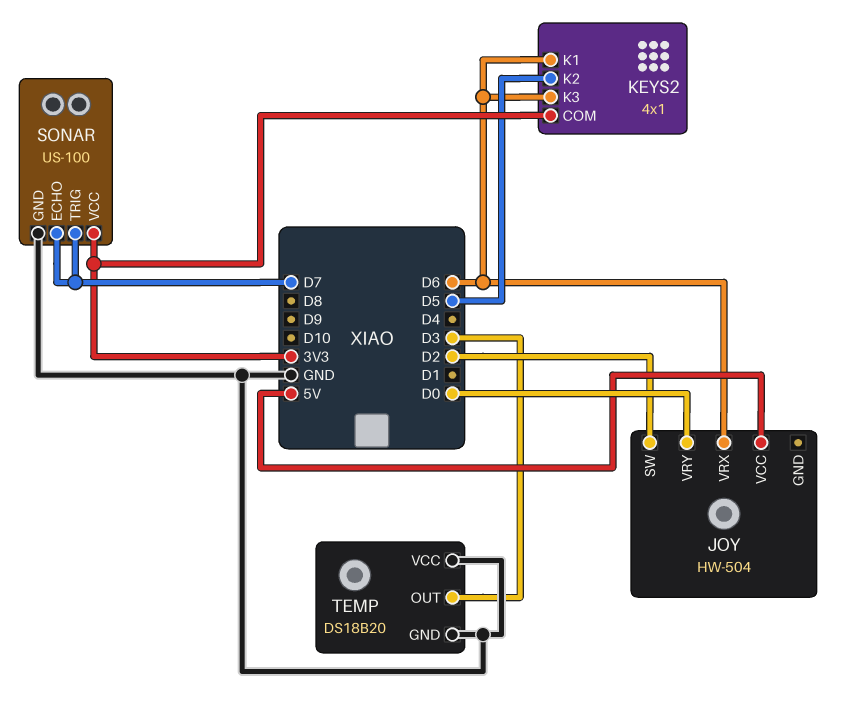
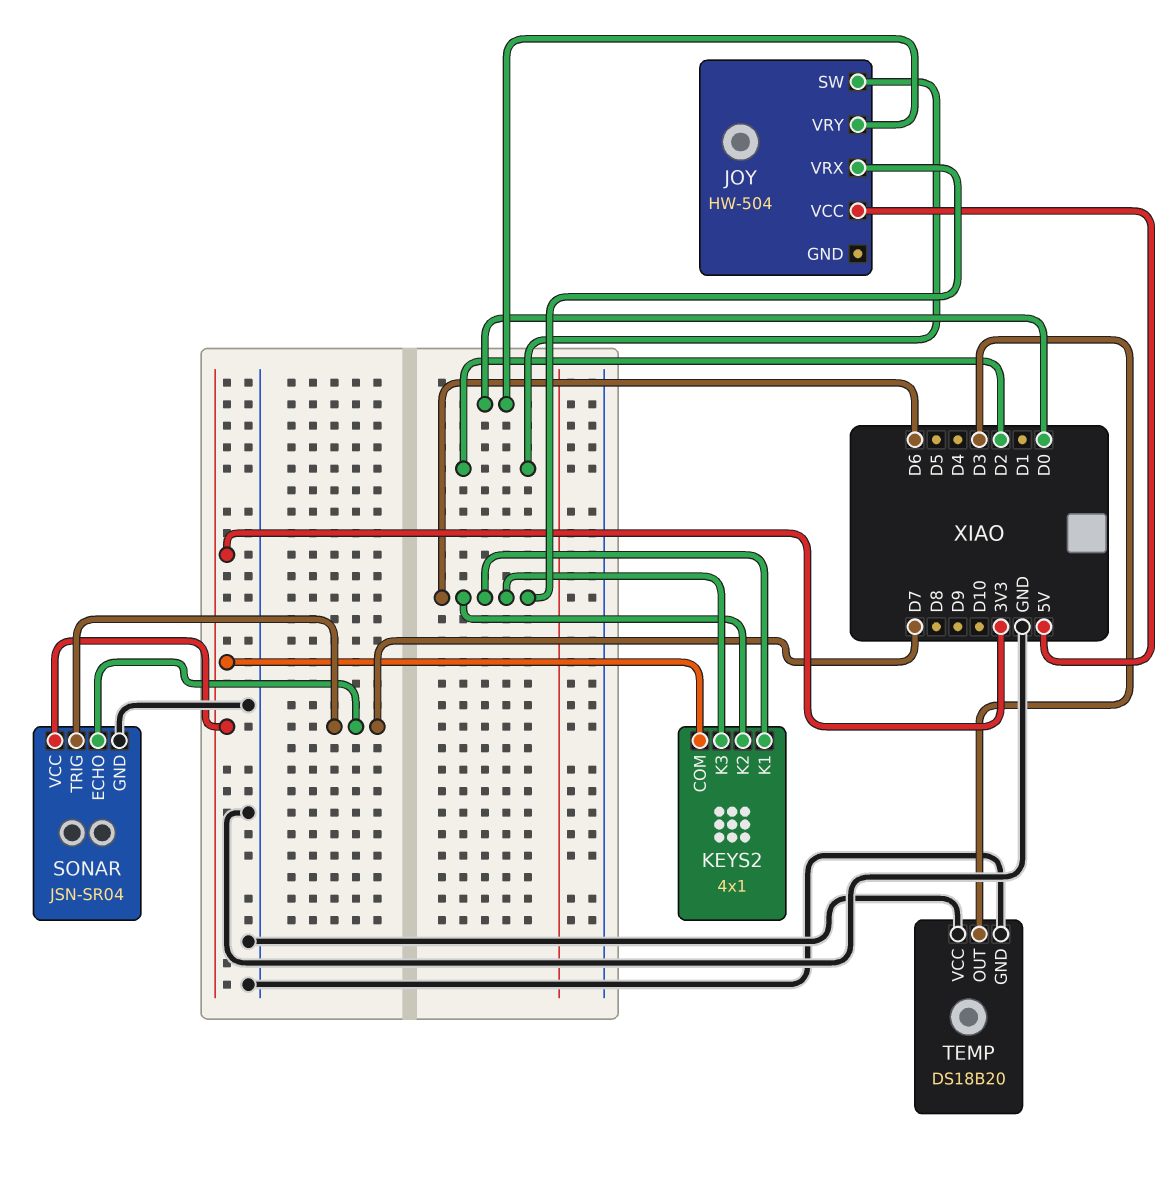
KEYS2 pin K2: D5 -> D6
SONAR: US-100 -> JSN-SR04

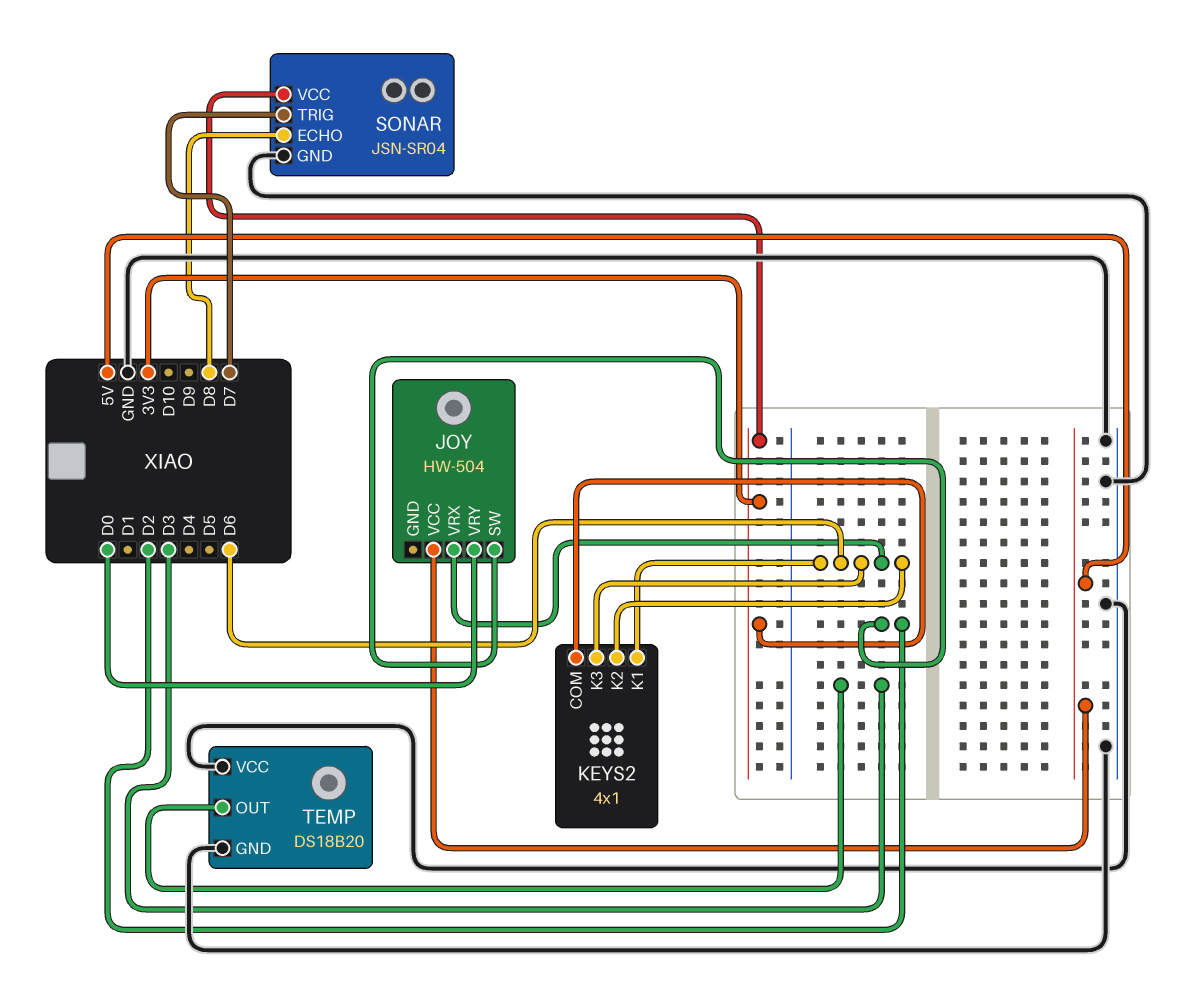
SONAR pin ECHO: D7 -> D8

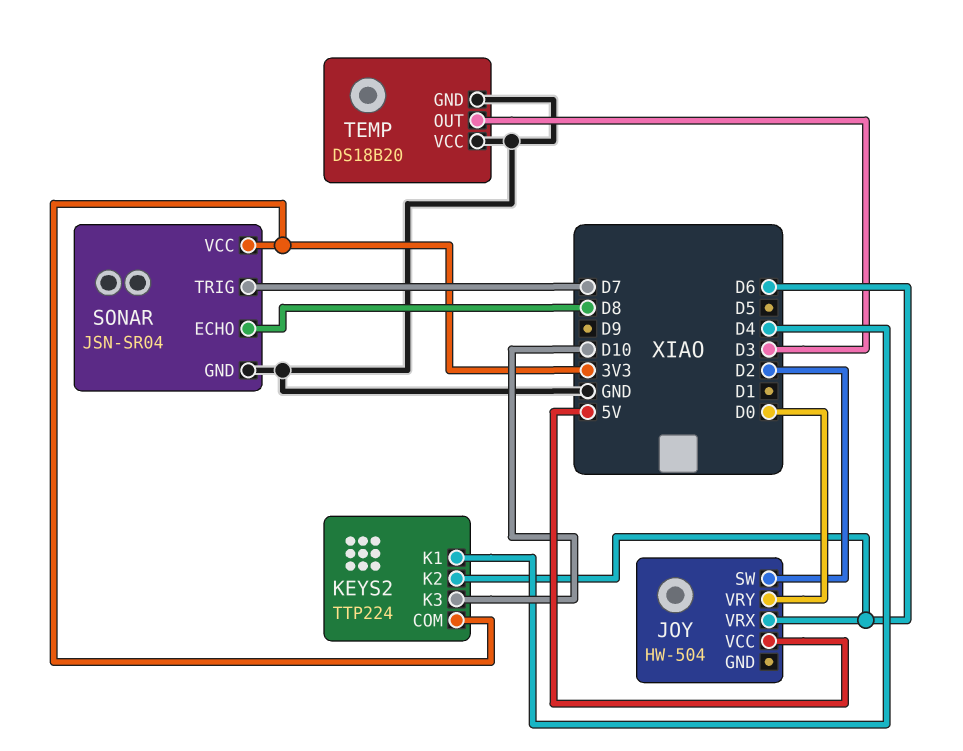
KEYS2: 4x1 -> TTP224
KEYS2 pin K1: D6 -> D4
KEYS2 pin K3: D6 -> D10

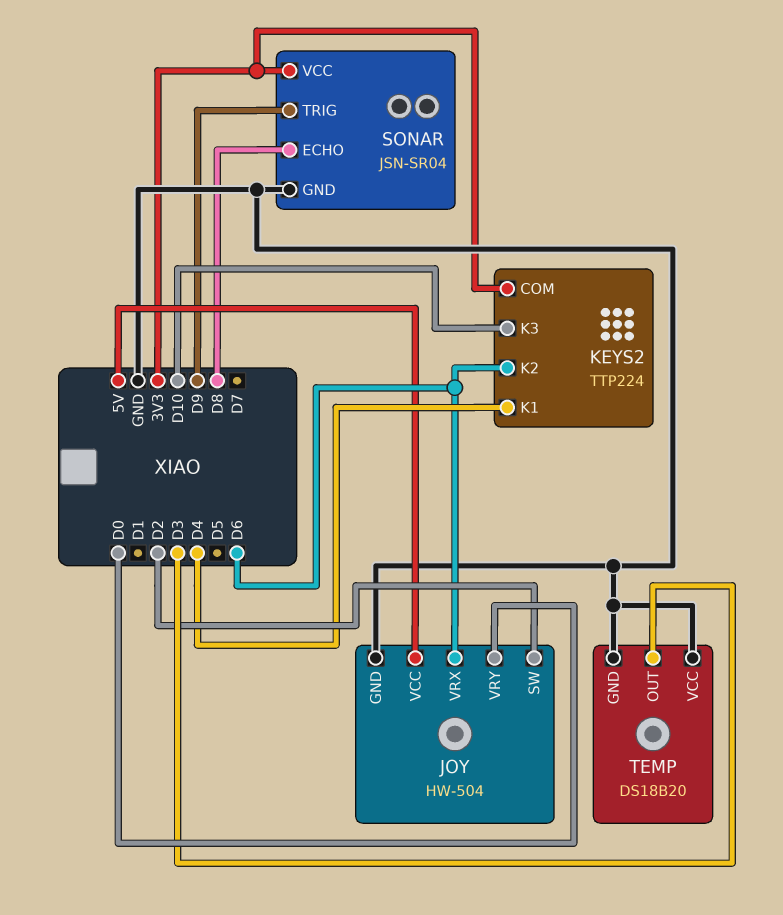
JOY pin GND: none -> GND
SONAR pin TRIG: D7 -> D9

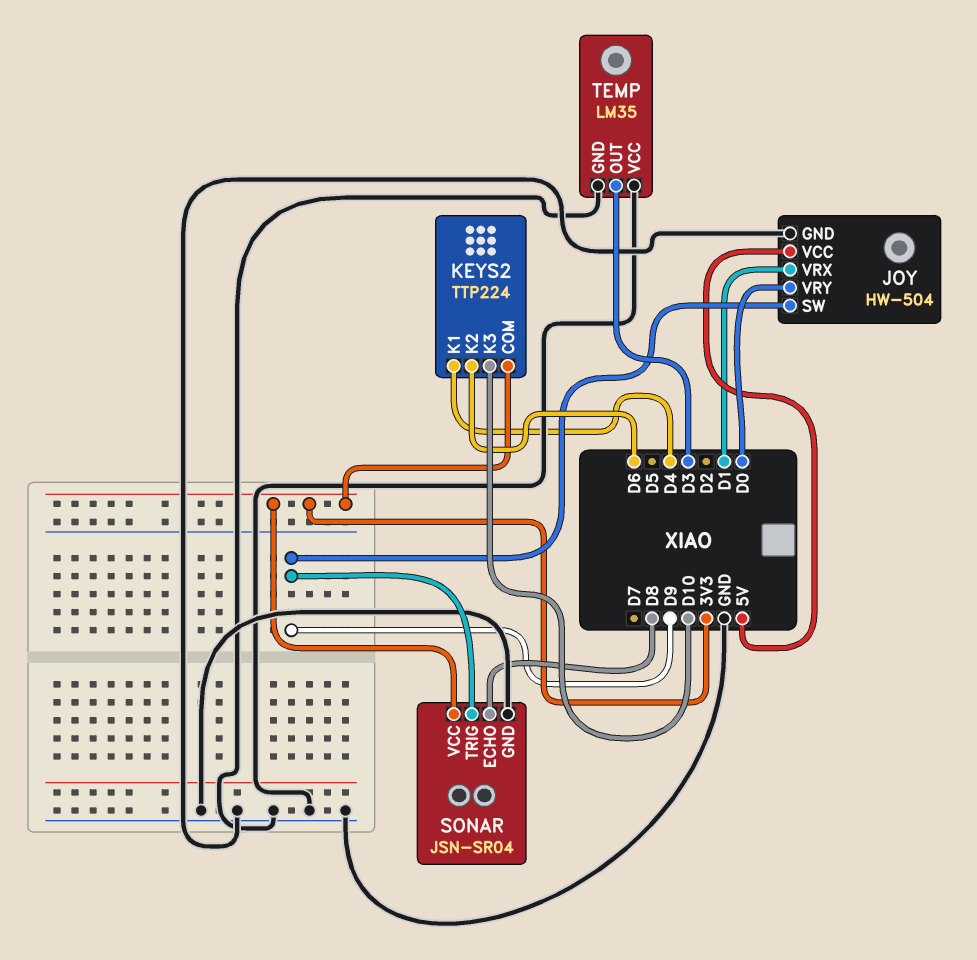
JOY pin SW: D2 -> D9
JOY pin VRX: D6 -> D1
TEMP: DS18B20 -> LM35

